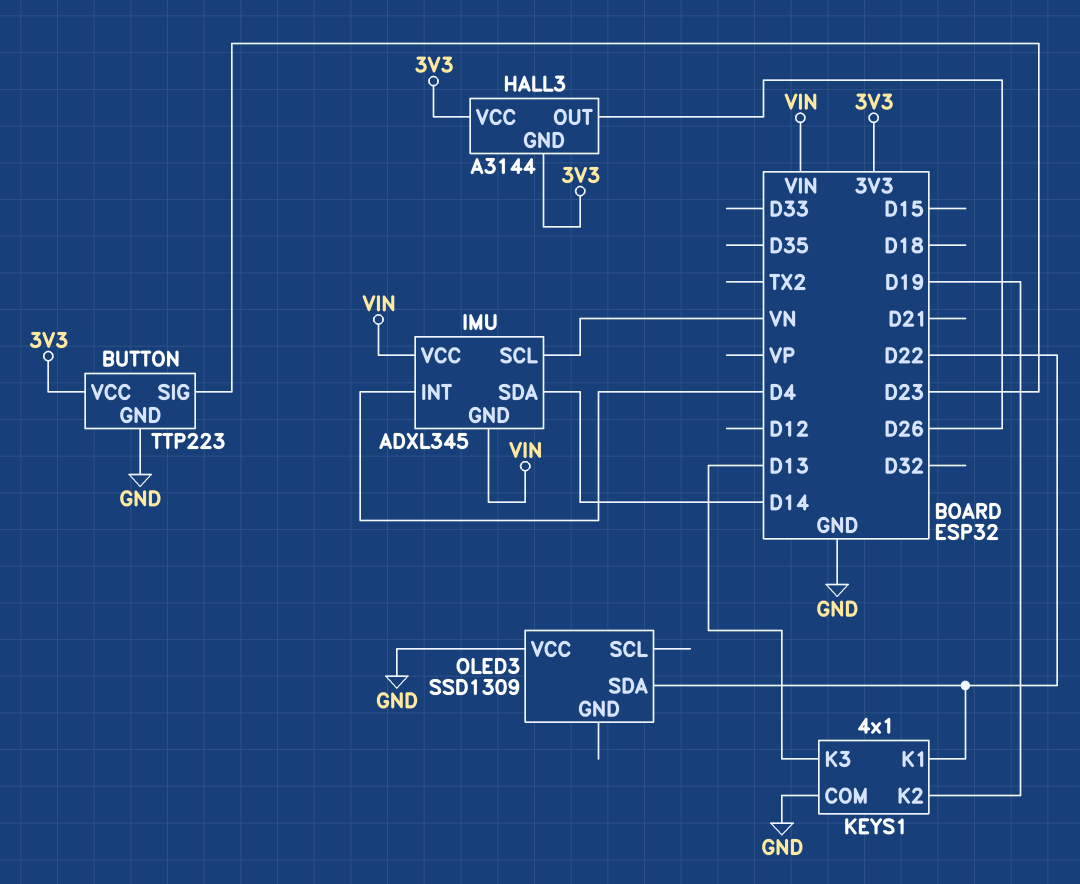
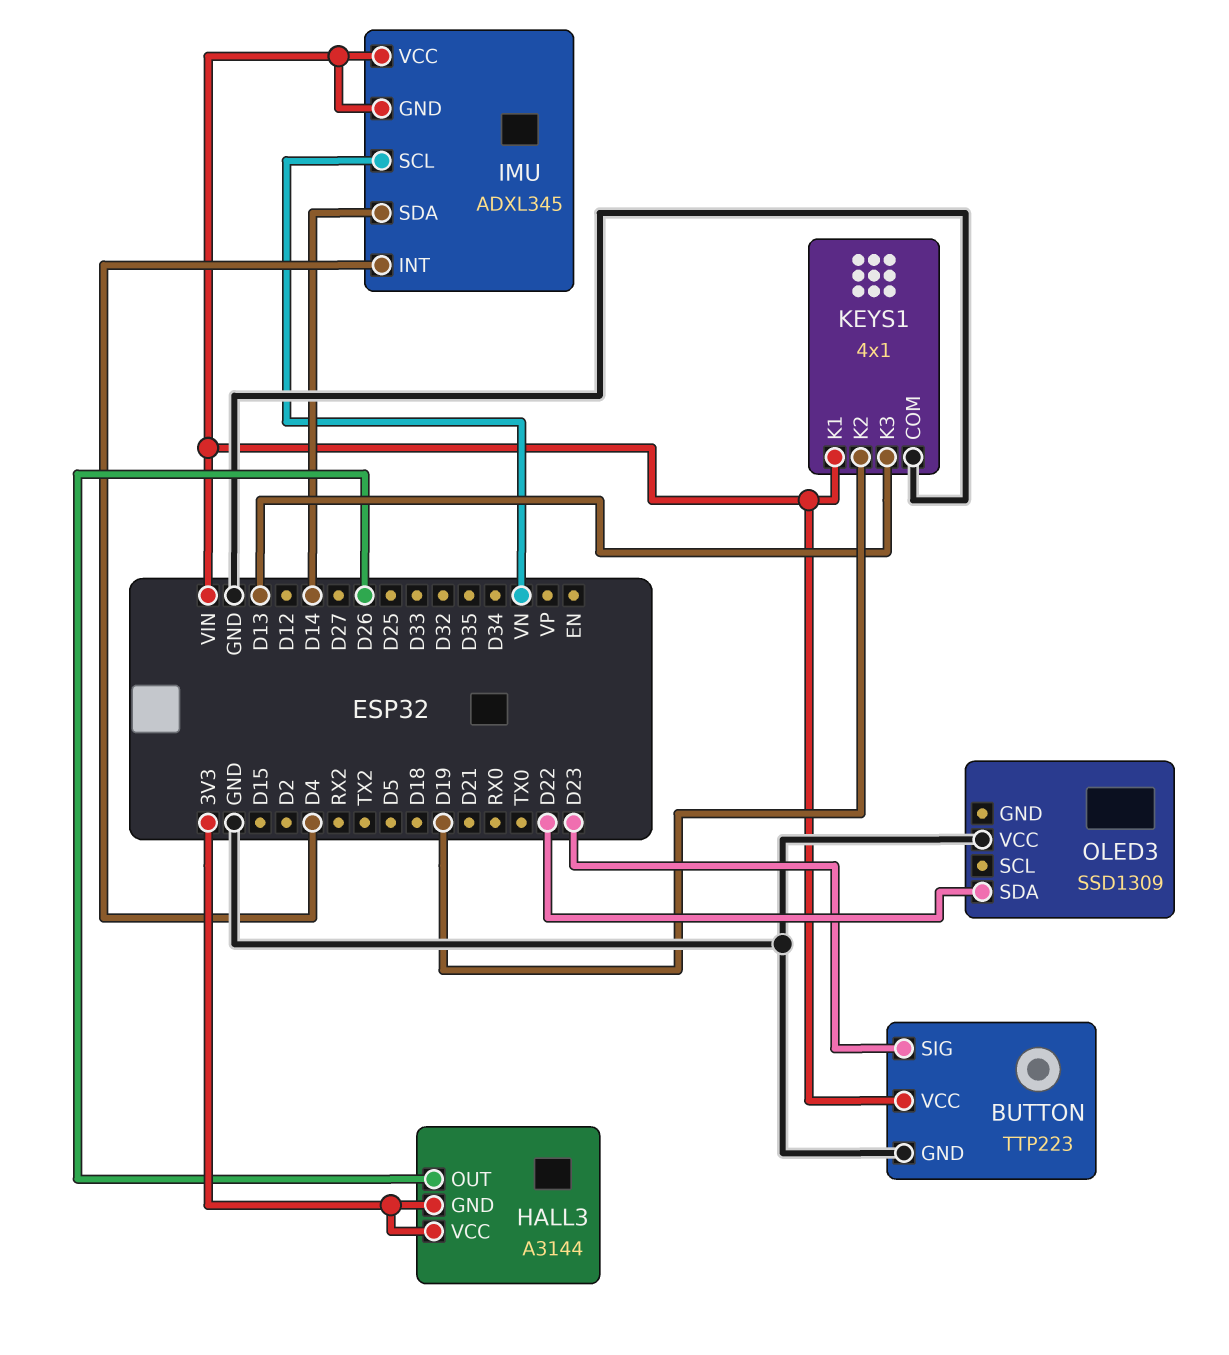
BUTTON pin VCC: 3V3 -> VIN
KEYS1 pin K1: D22 -> VIN

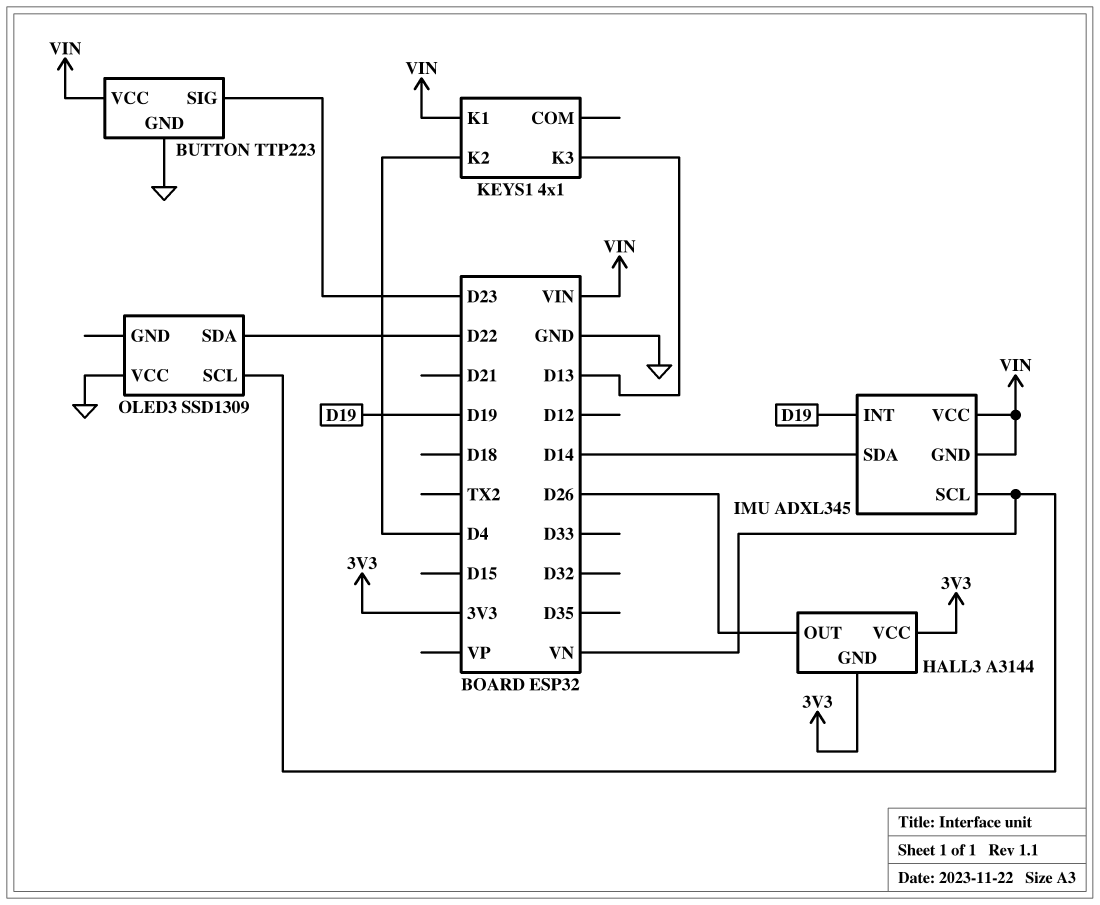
IMU pin INT: D4 -> D19
KEYS1 pin COM: GND -> none
KEYS1 pin K2: D19 -> D4
OLED3 pin SCL: none -> VN

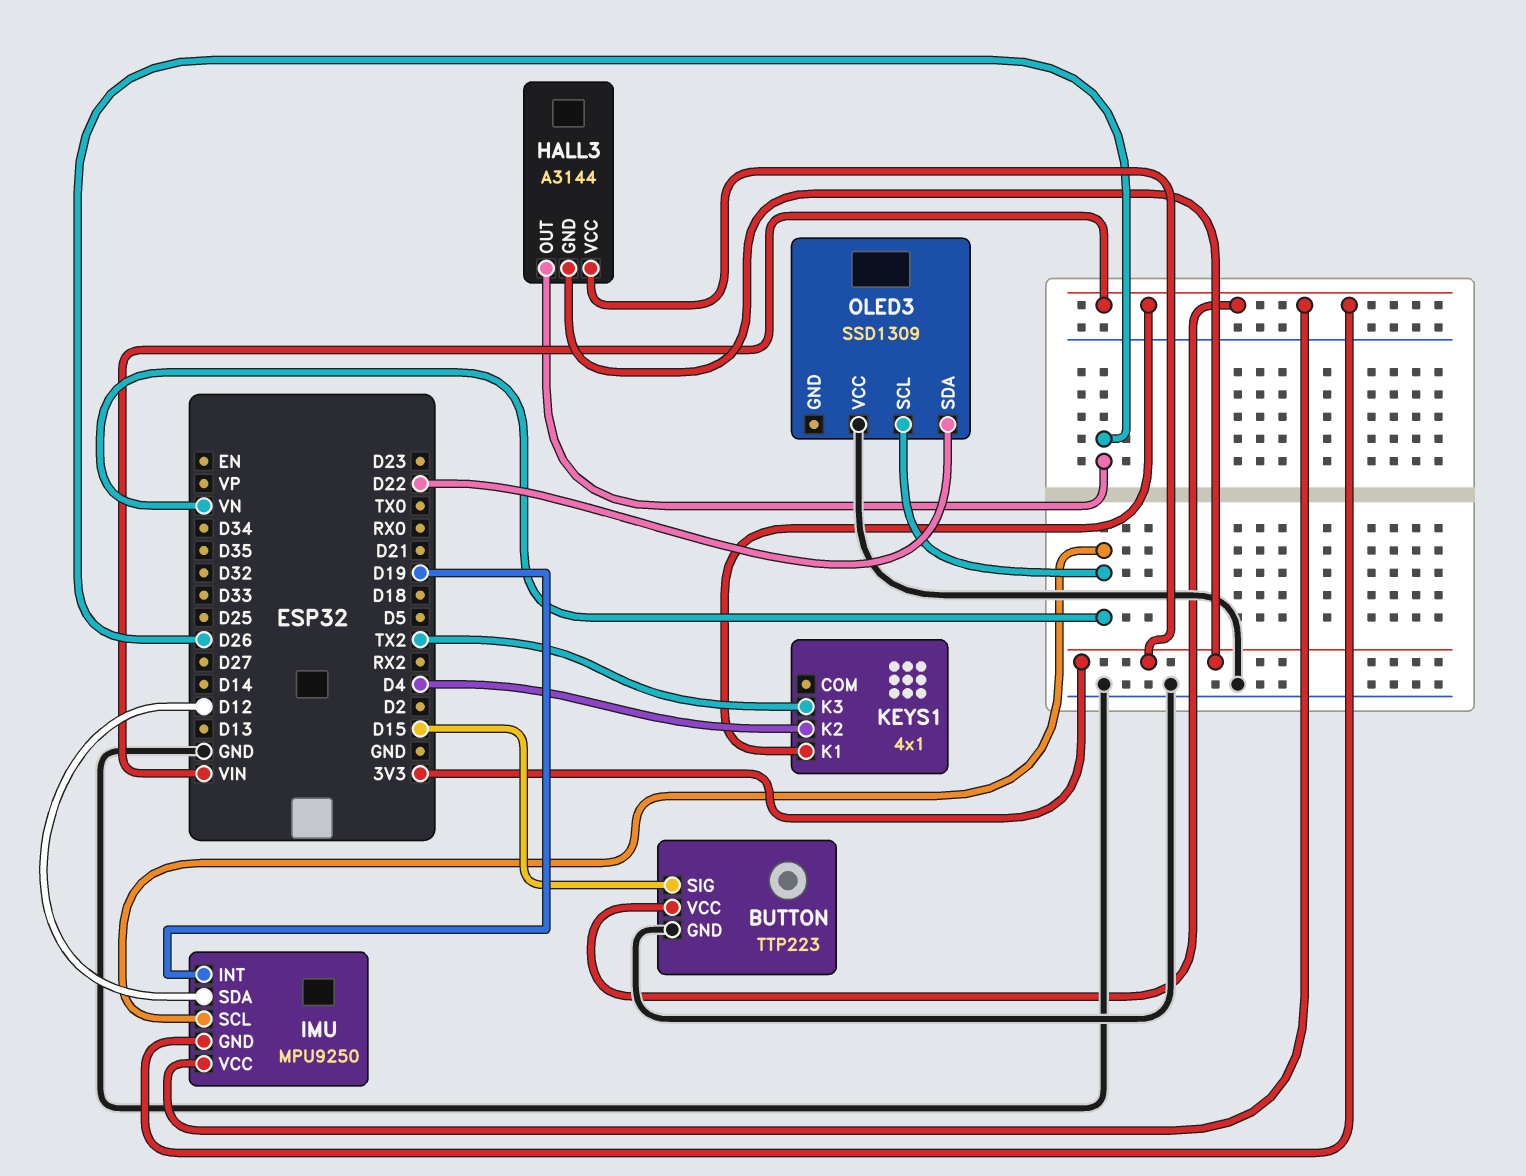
BUTTON pin SIG: D23 -> D15
IMU: ADXL345 -> MPU9250
IMU pin SDA: D14 -> D12
KEYS1 pin K3: D13 -> TX2

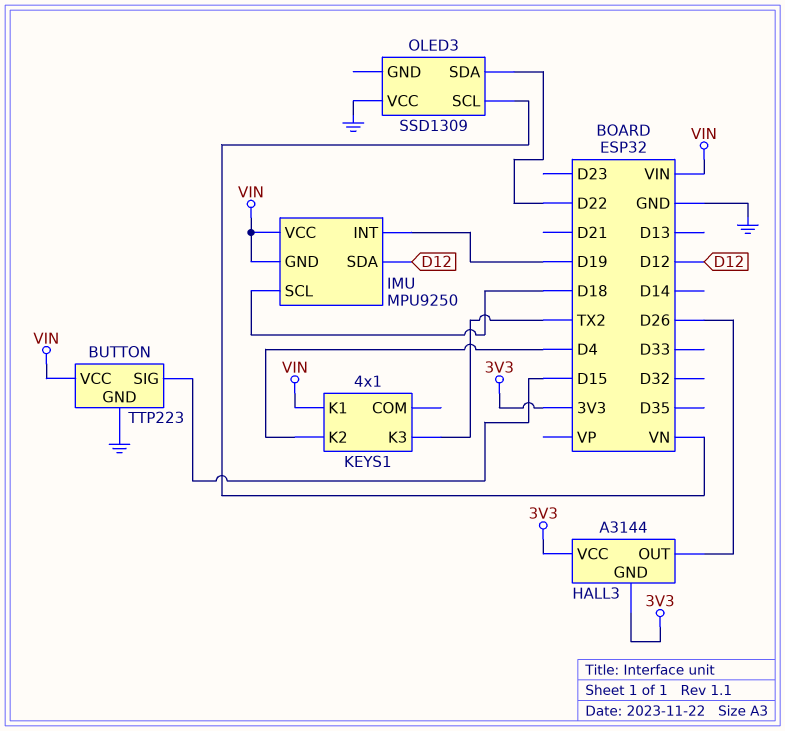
IMU pin SCL: VN -> D18

